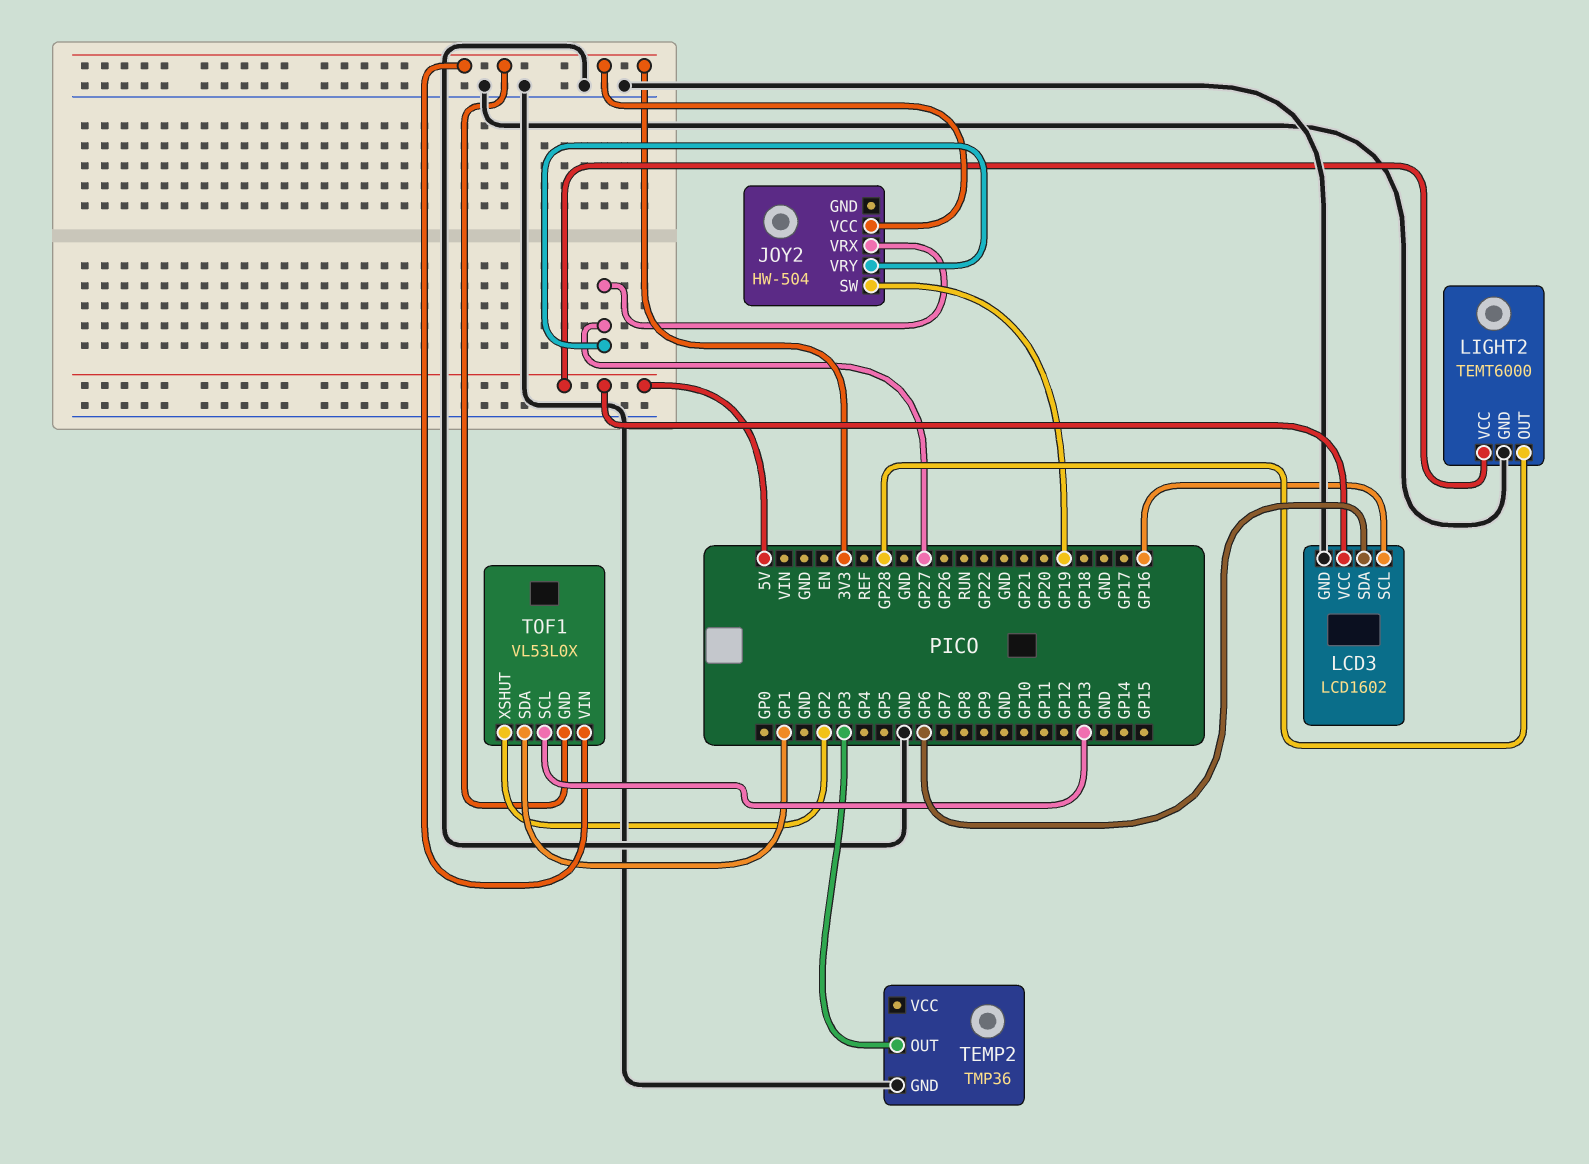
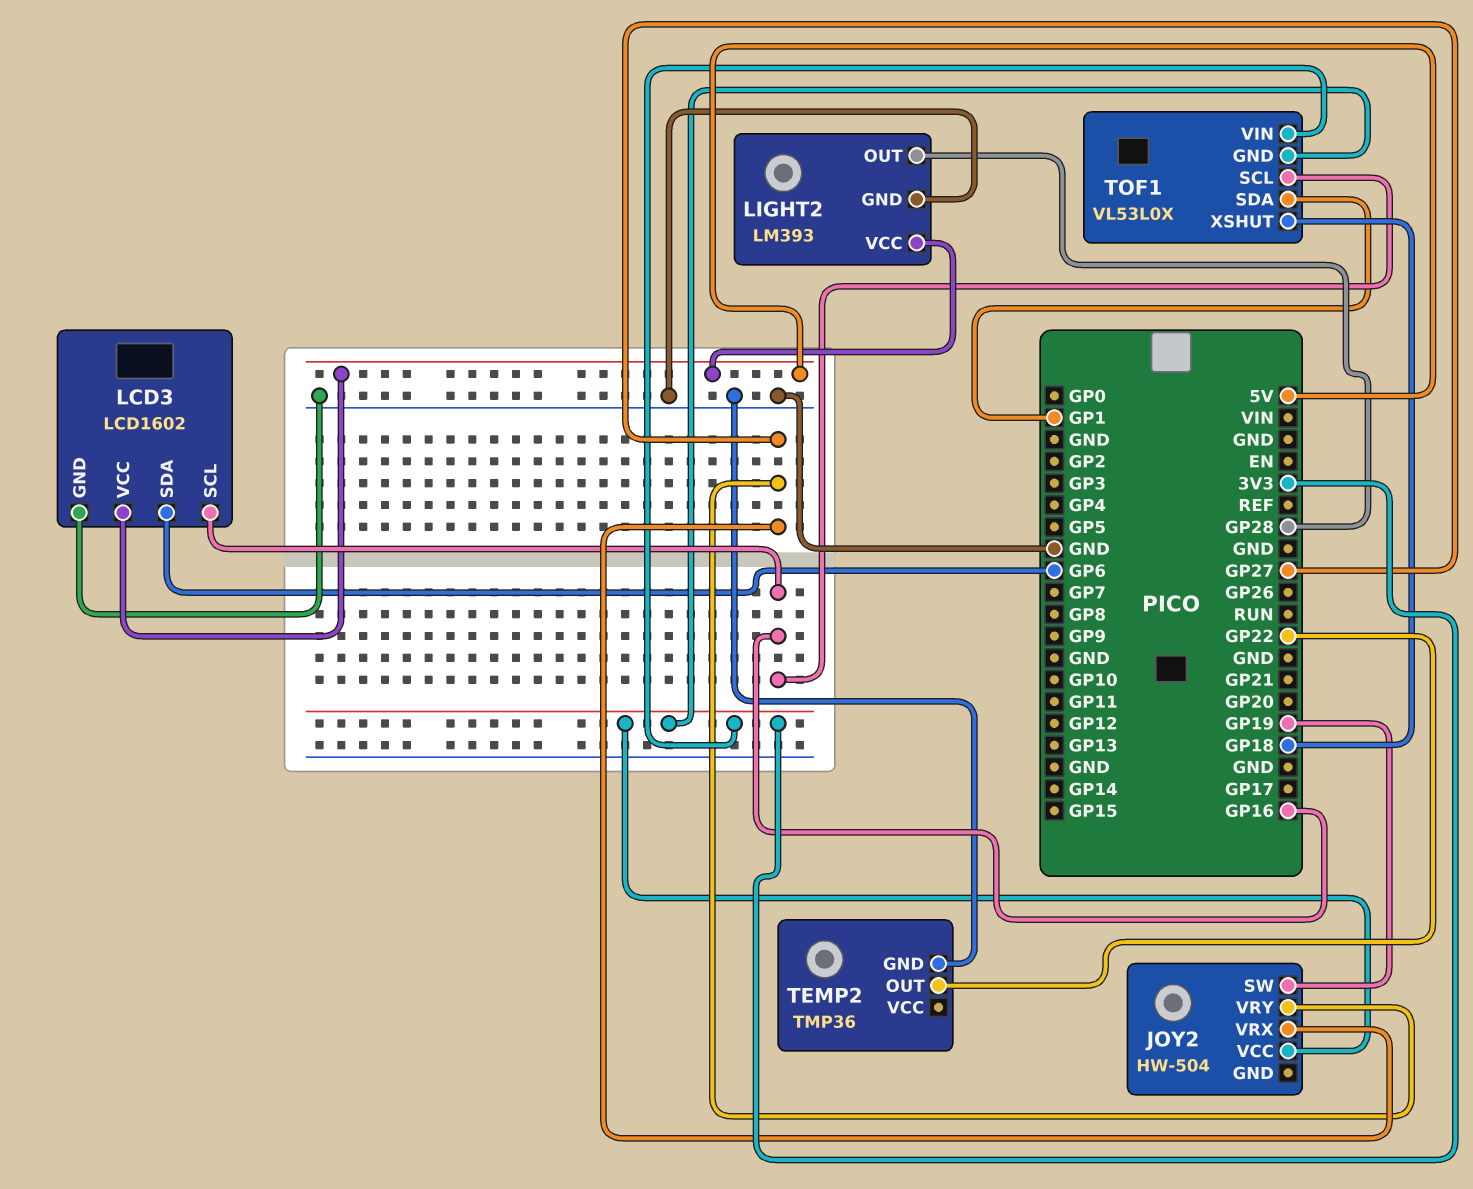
LIGHT2: TEMT6000 -> LM393
TEMP2 pin OUT: GP3 -> GP22
TOF1 pin SCL: GP13 -> GP16
TOF1 pin XSHUT: GP2 -> GP18

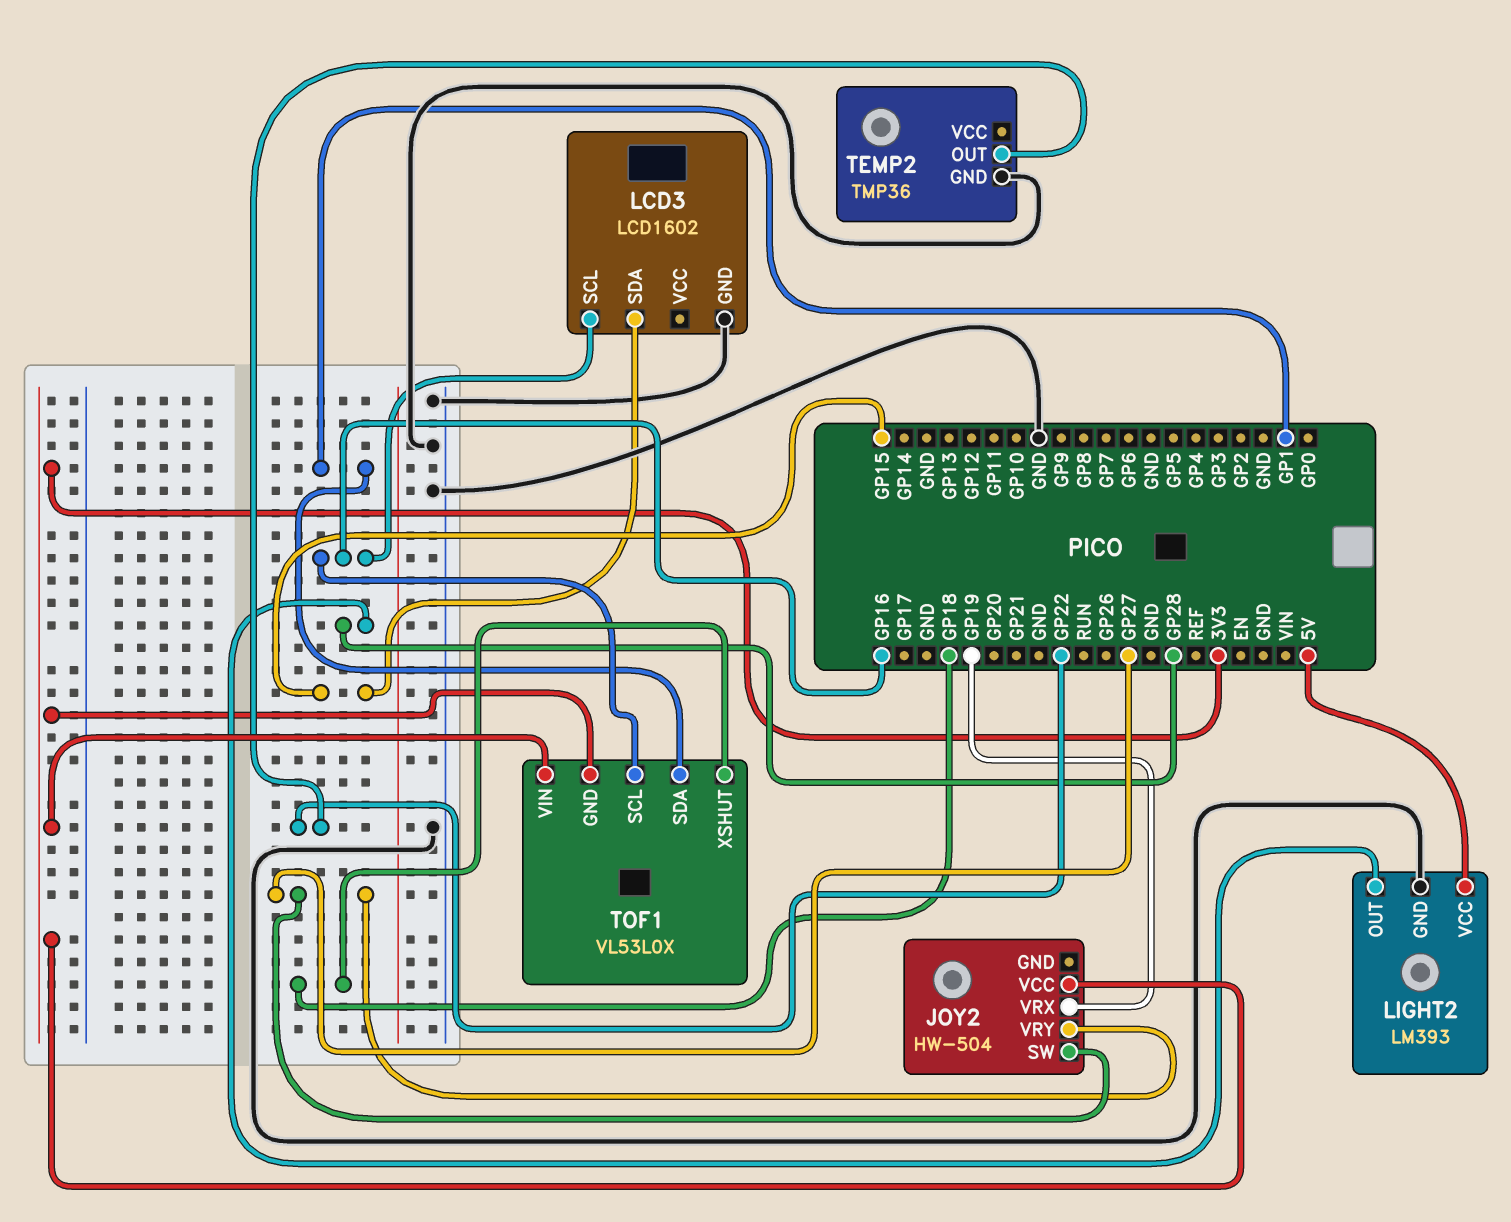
JOY2 pin SW: GP19 -> GP27
JOY2 pin VRX: GP27 -> GP19
LCD3 pin SDA: GP6 -> GP15
LCD3 pin VCC: 5V -> none

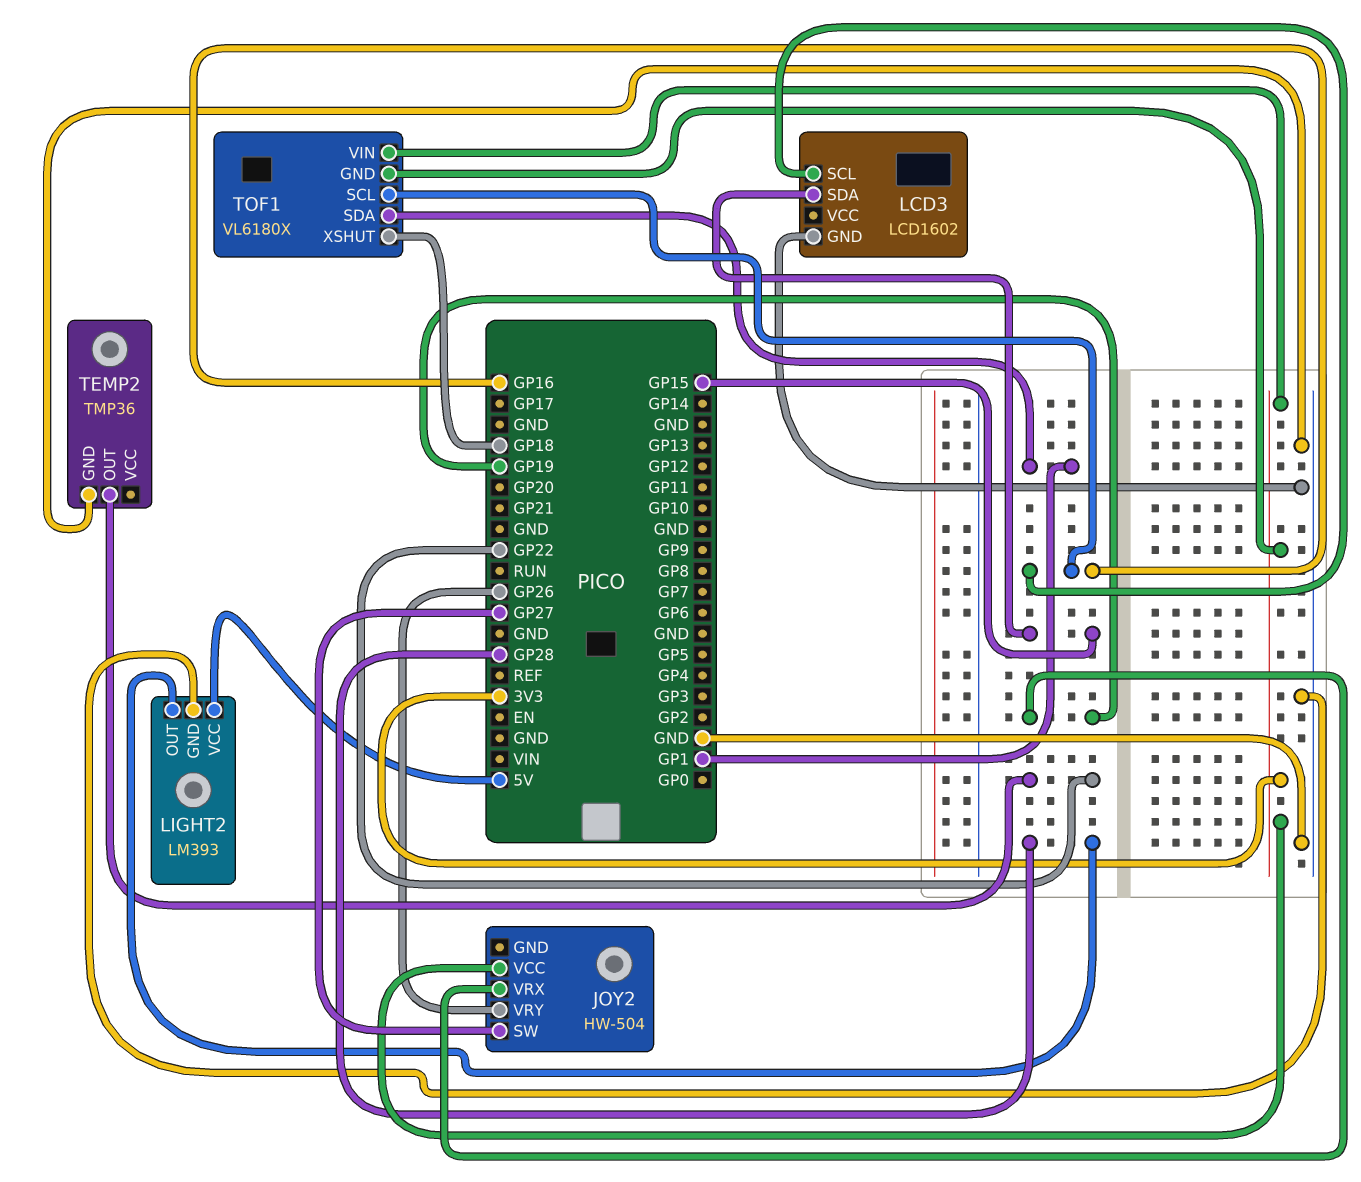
JOY2 pin VRY: GP27 -> GP26
TOF1: VL53L0X -> VL6180X

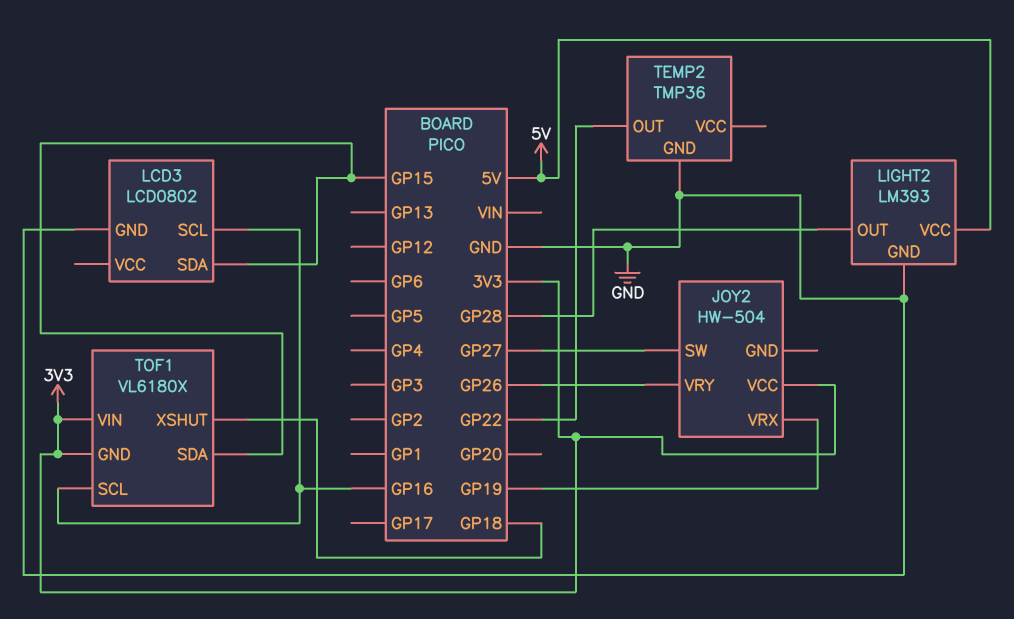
LCD3: LCD1602 -> LCD0802
TOF1 pin SDA: GP1 -> GP15

